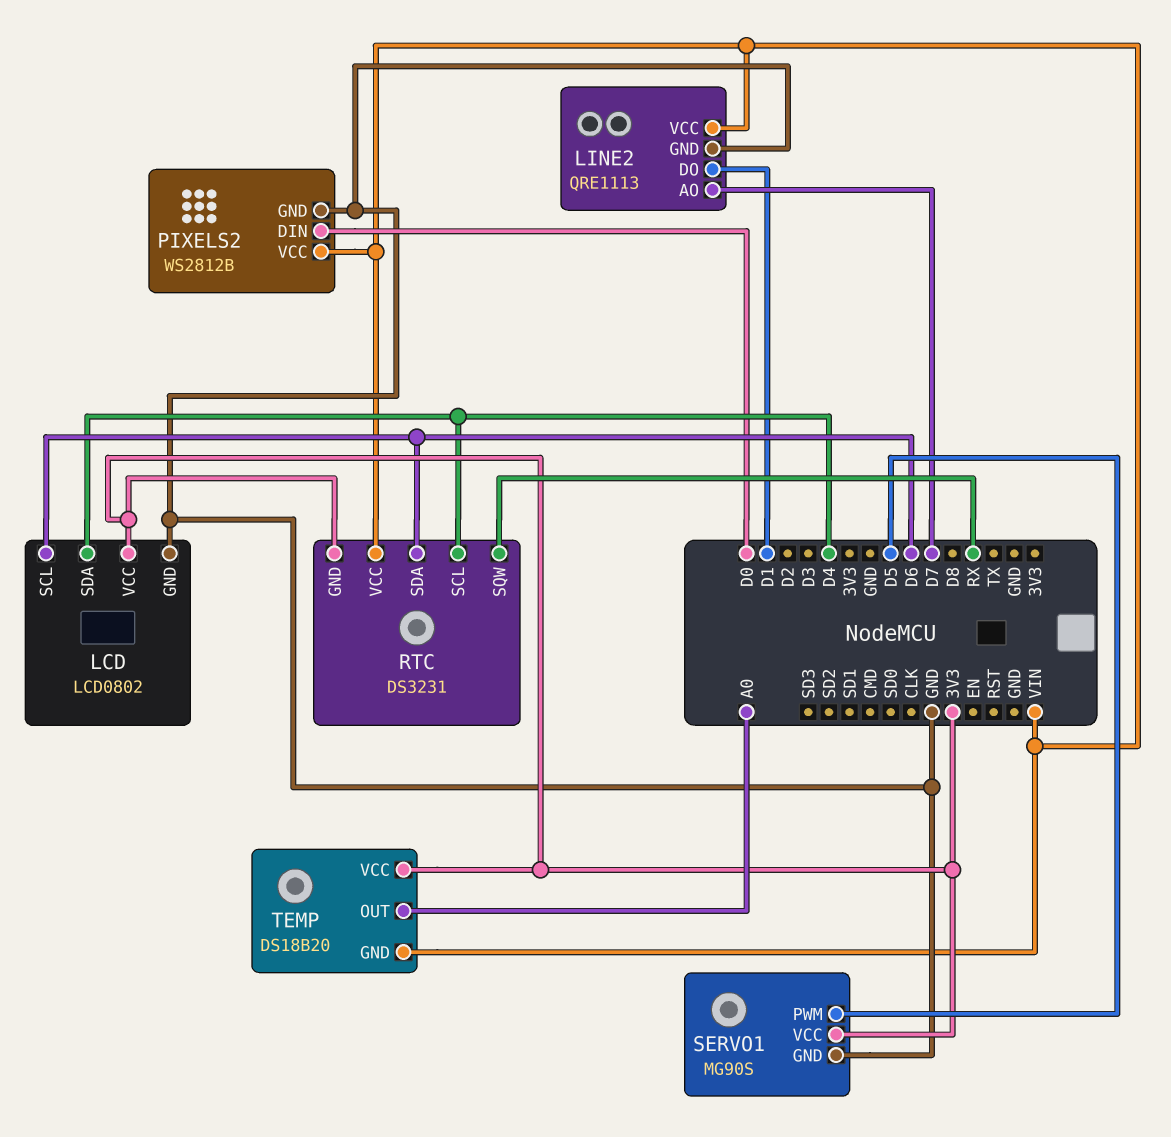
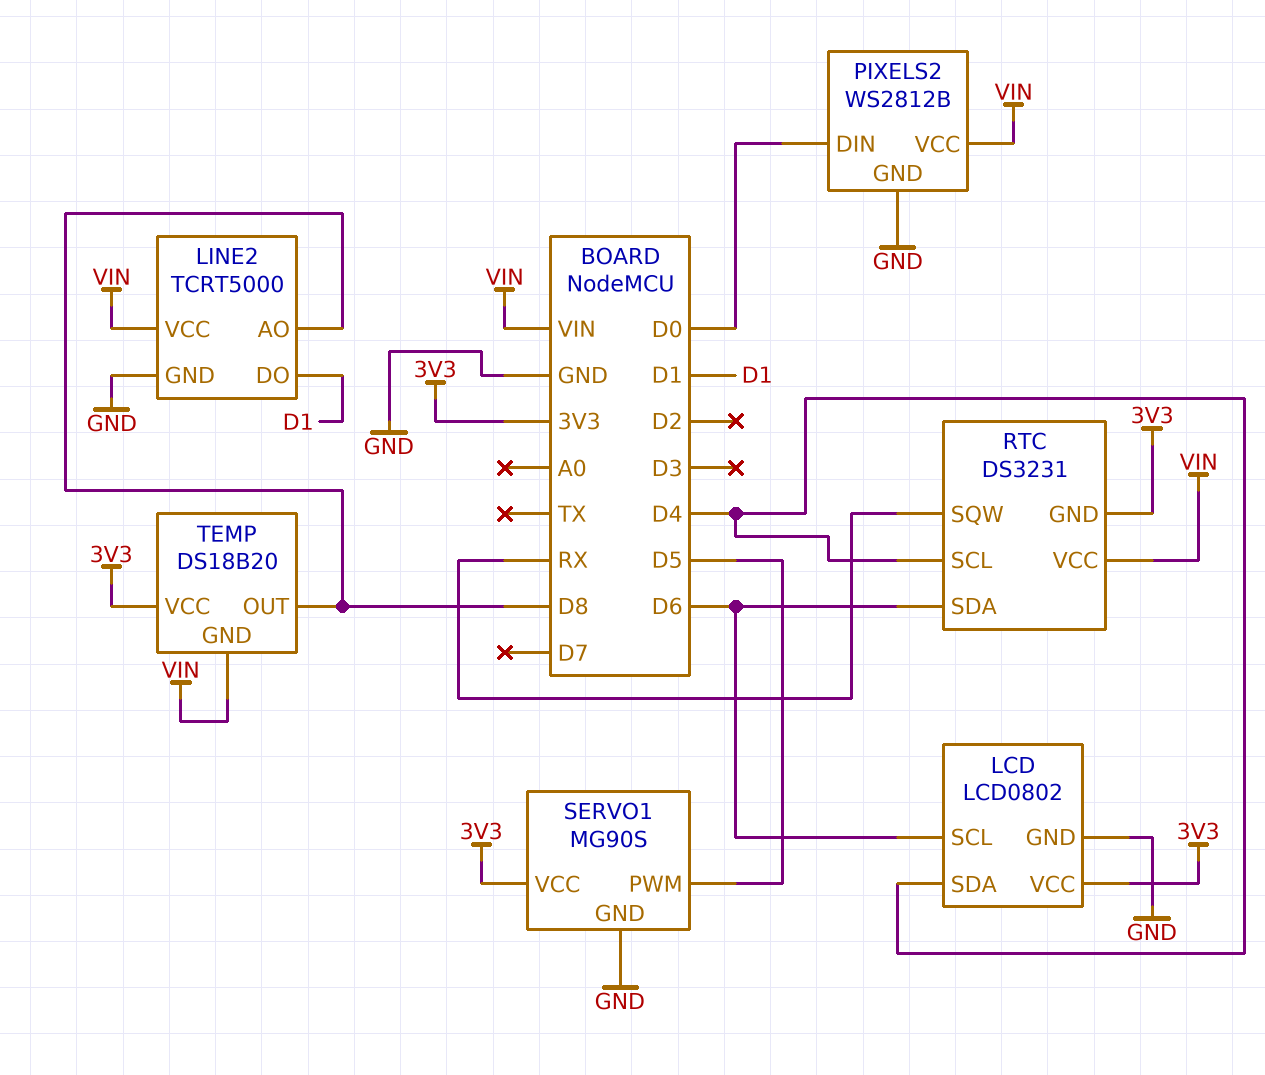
LINE2: QRE1113 -> TCRT5000
LINE2 pin AO: D7 -> D8
TEMP pin OUT: A0 -> D8

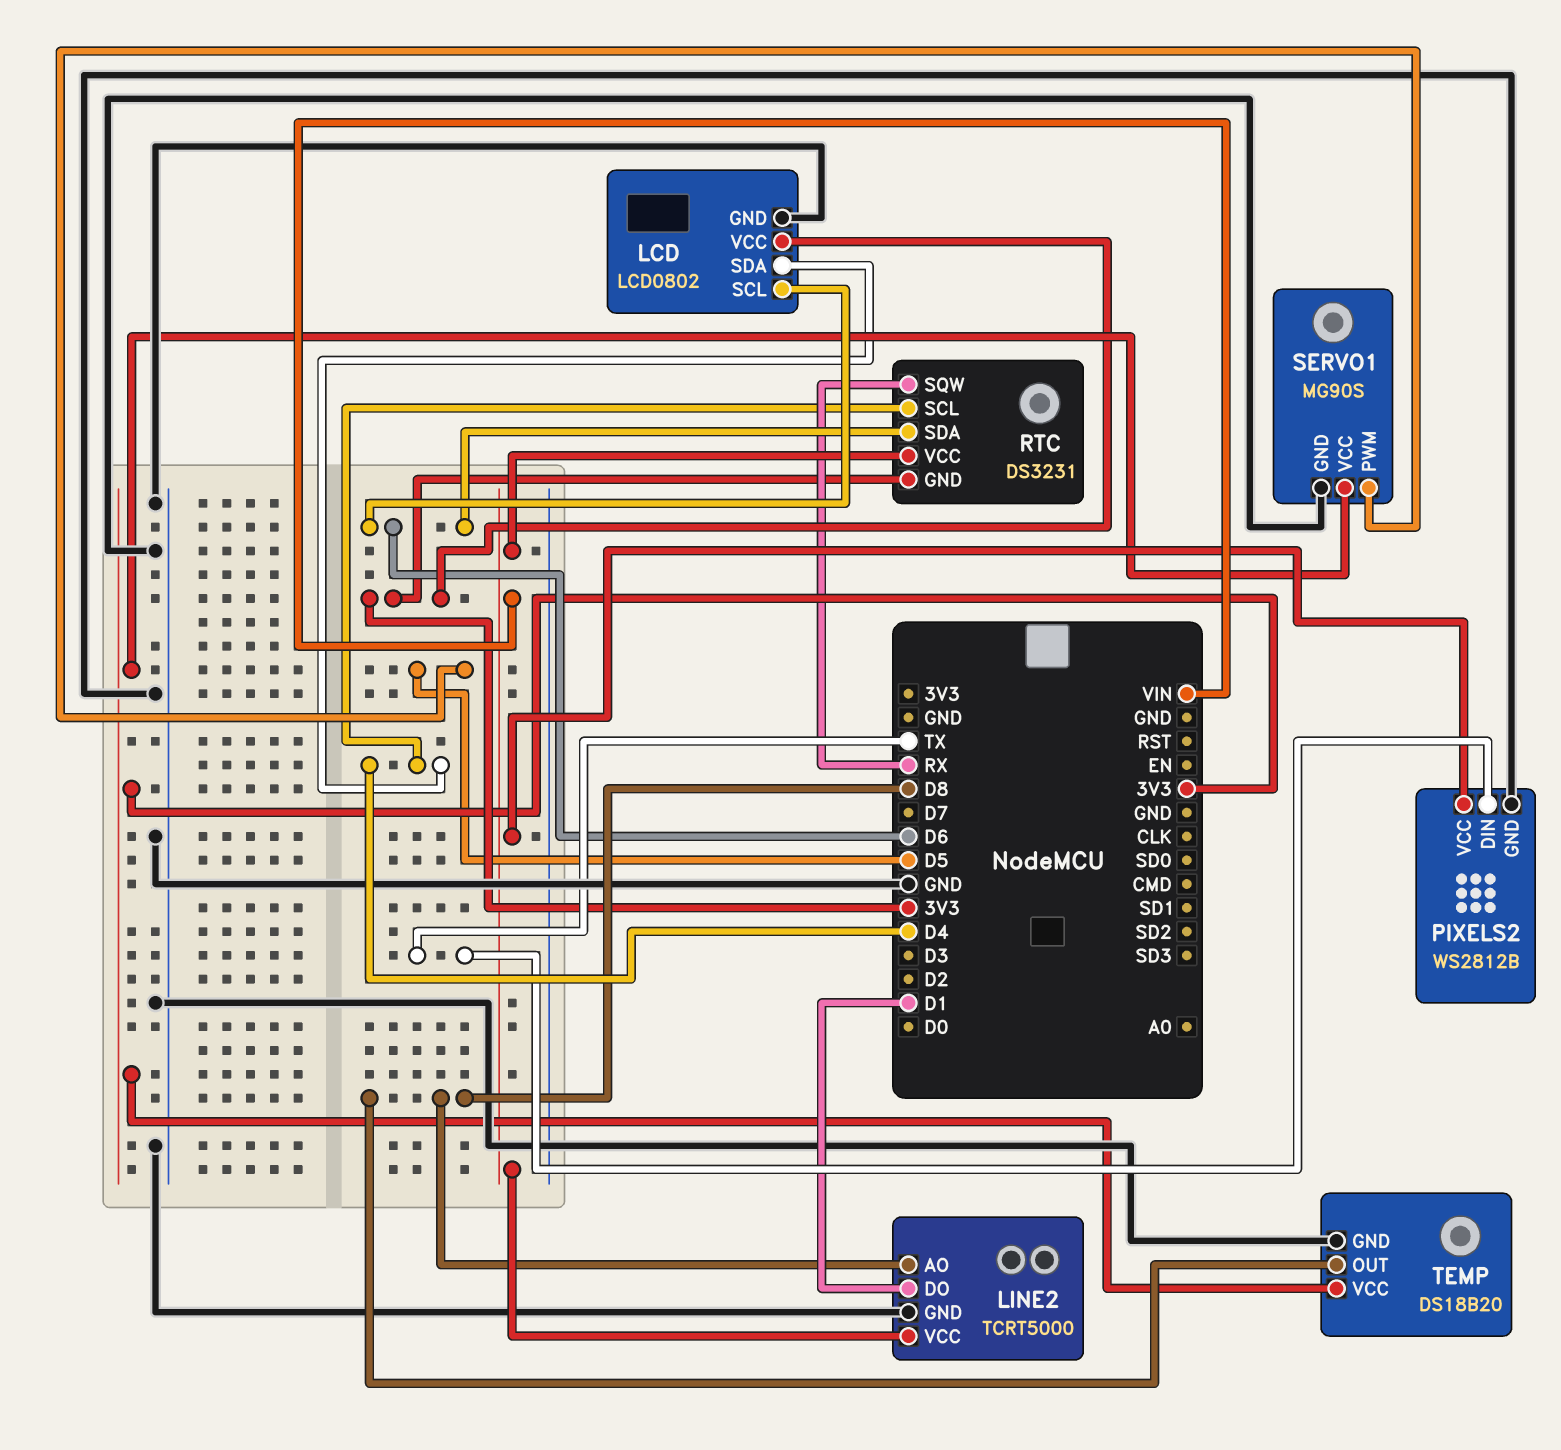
PIXELS2 pin DIN: D0 -> TX
TEMP pin GND: VIN -> GND

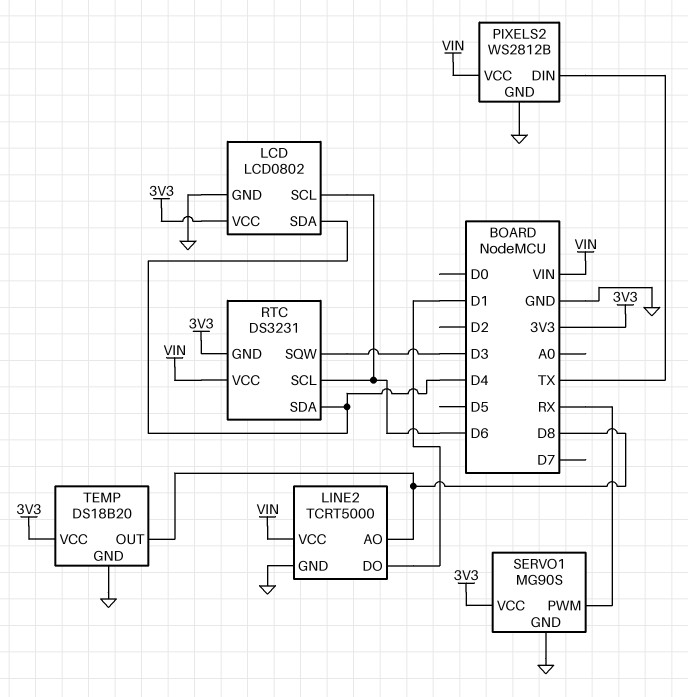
RTC pin SCL: D4 -> D6
RTC pin SDA: D6 -> D4
RTC pin SQW: RX -> D3
SERVO1 pin PWM: D5 -> RX

